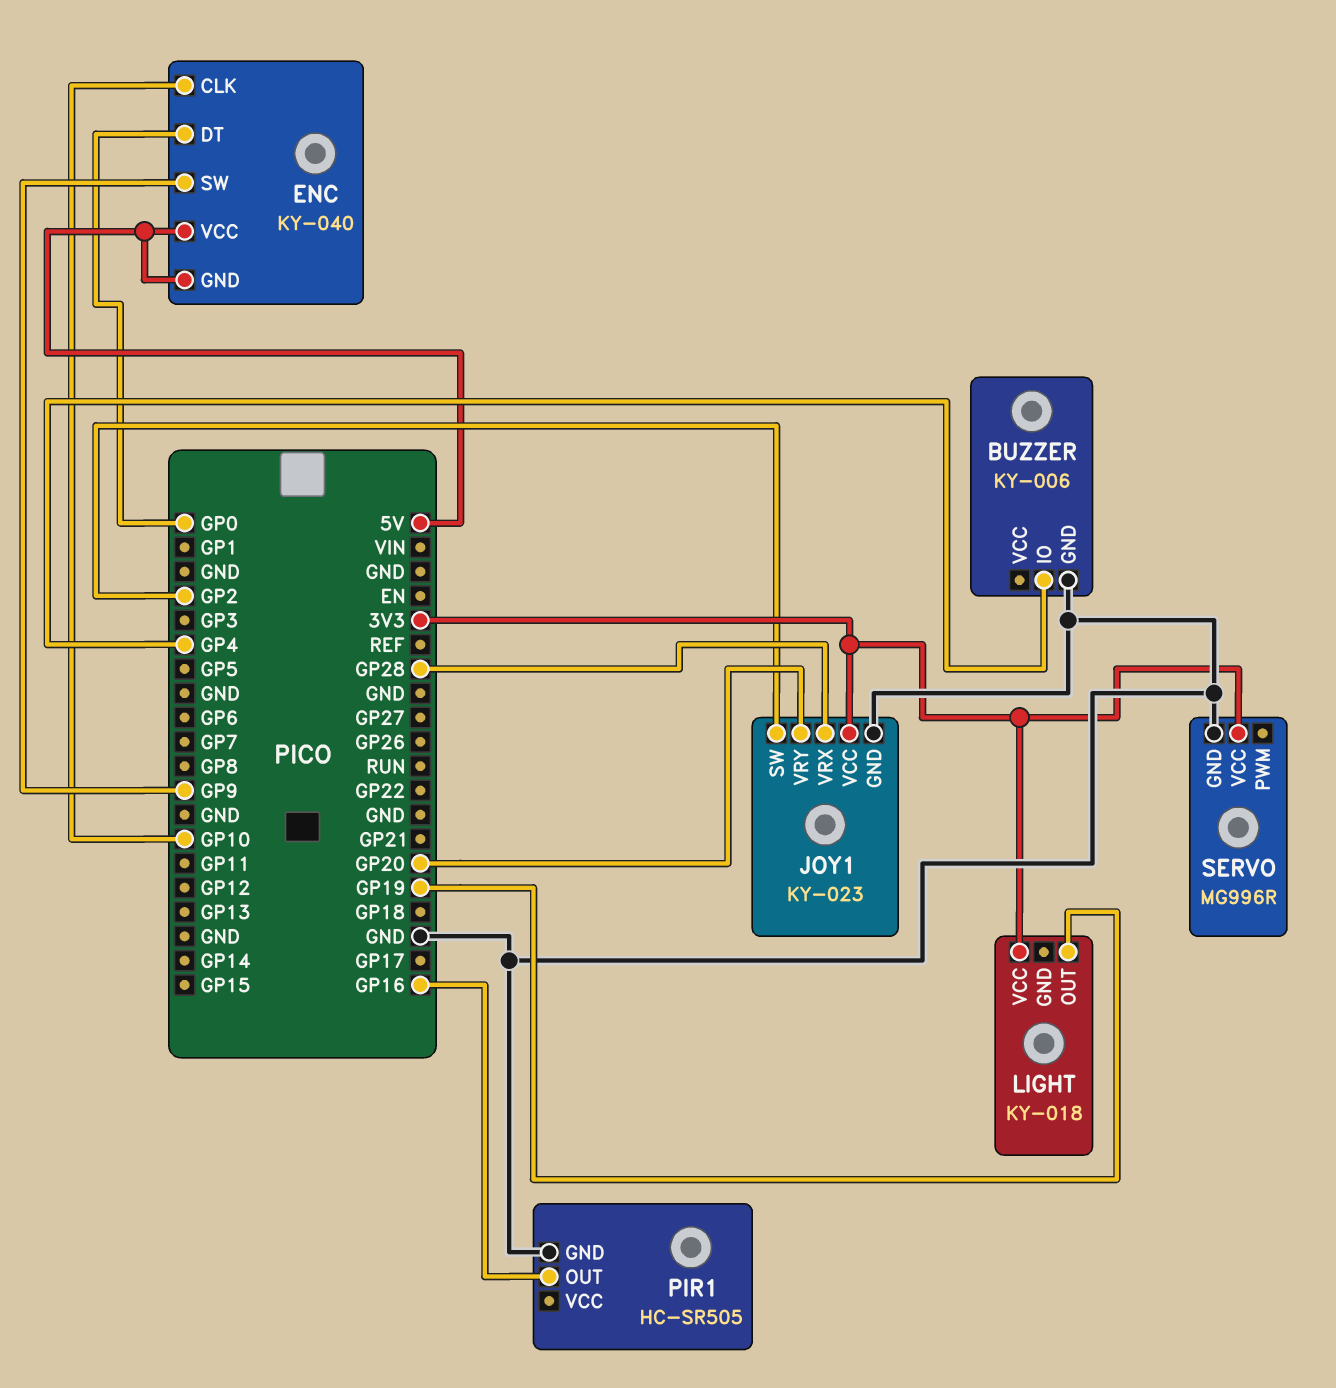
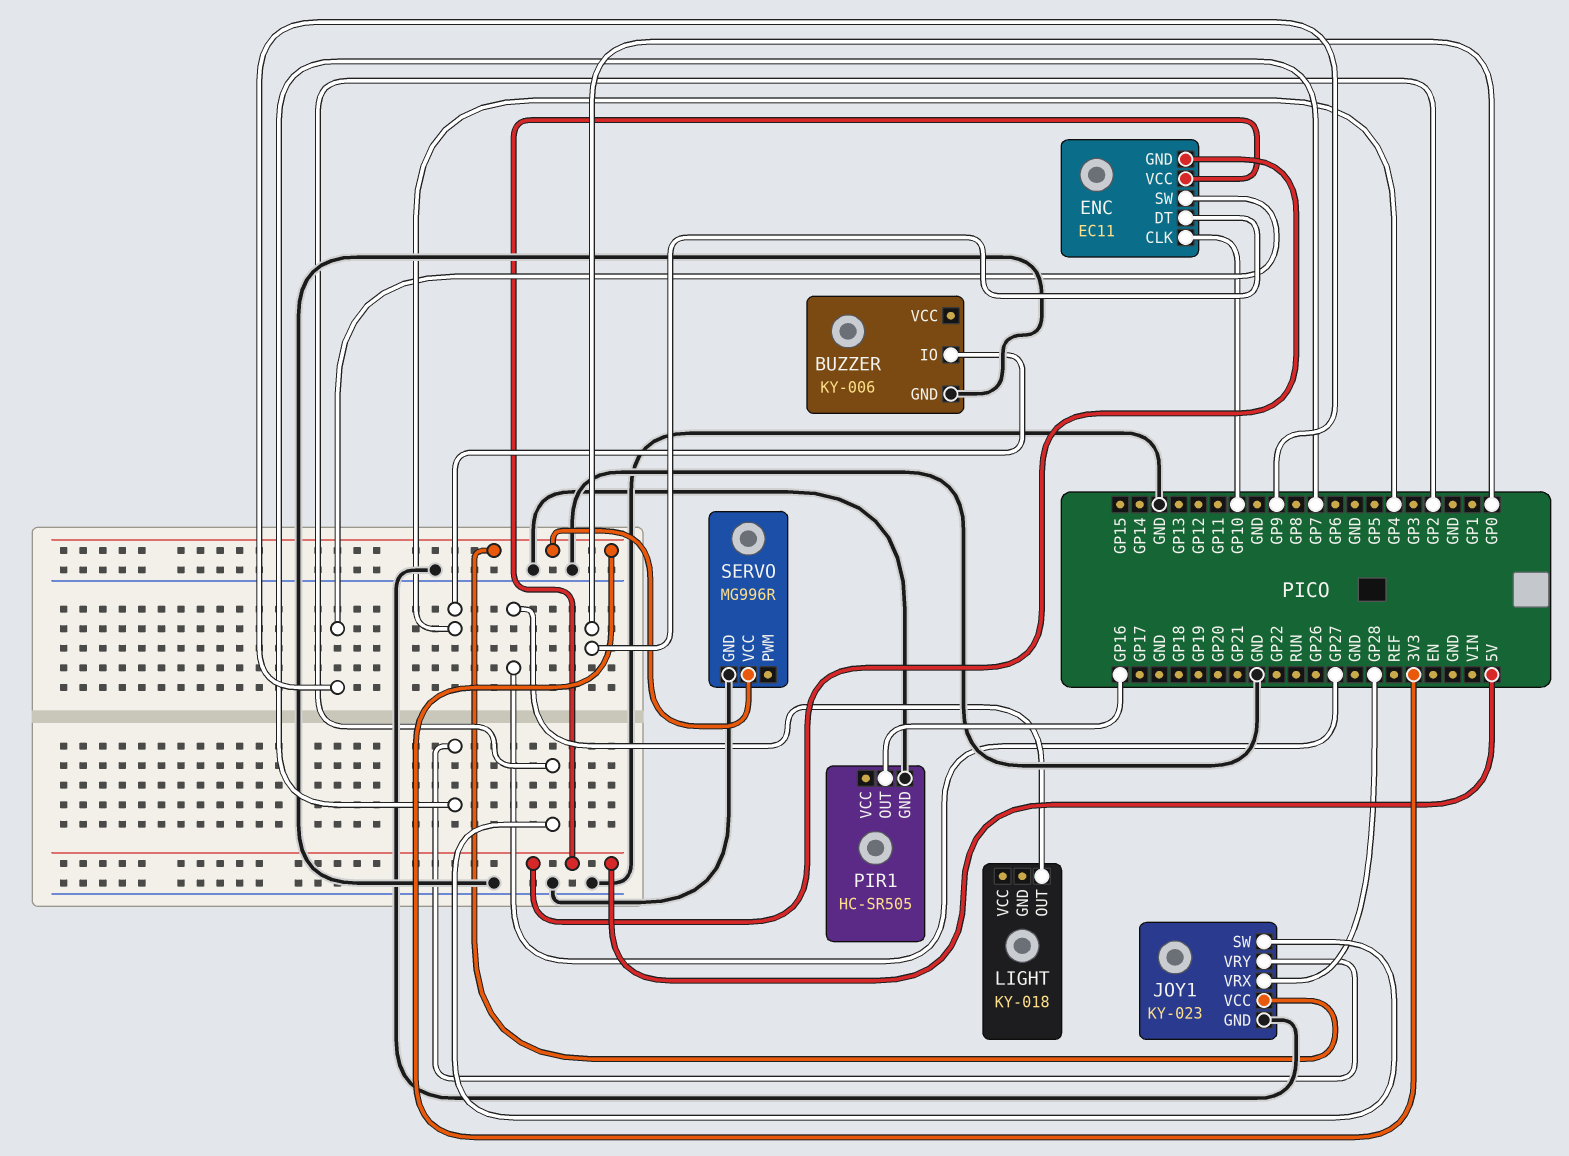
ENC: KY-040 -> EC11
JOY1 pin VRY: GP20 -> GP7
LIGHT pin OUT: GP19 -> GP27
LIGHT pin VCC: 3V3 -> none

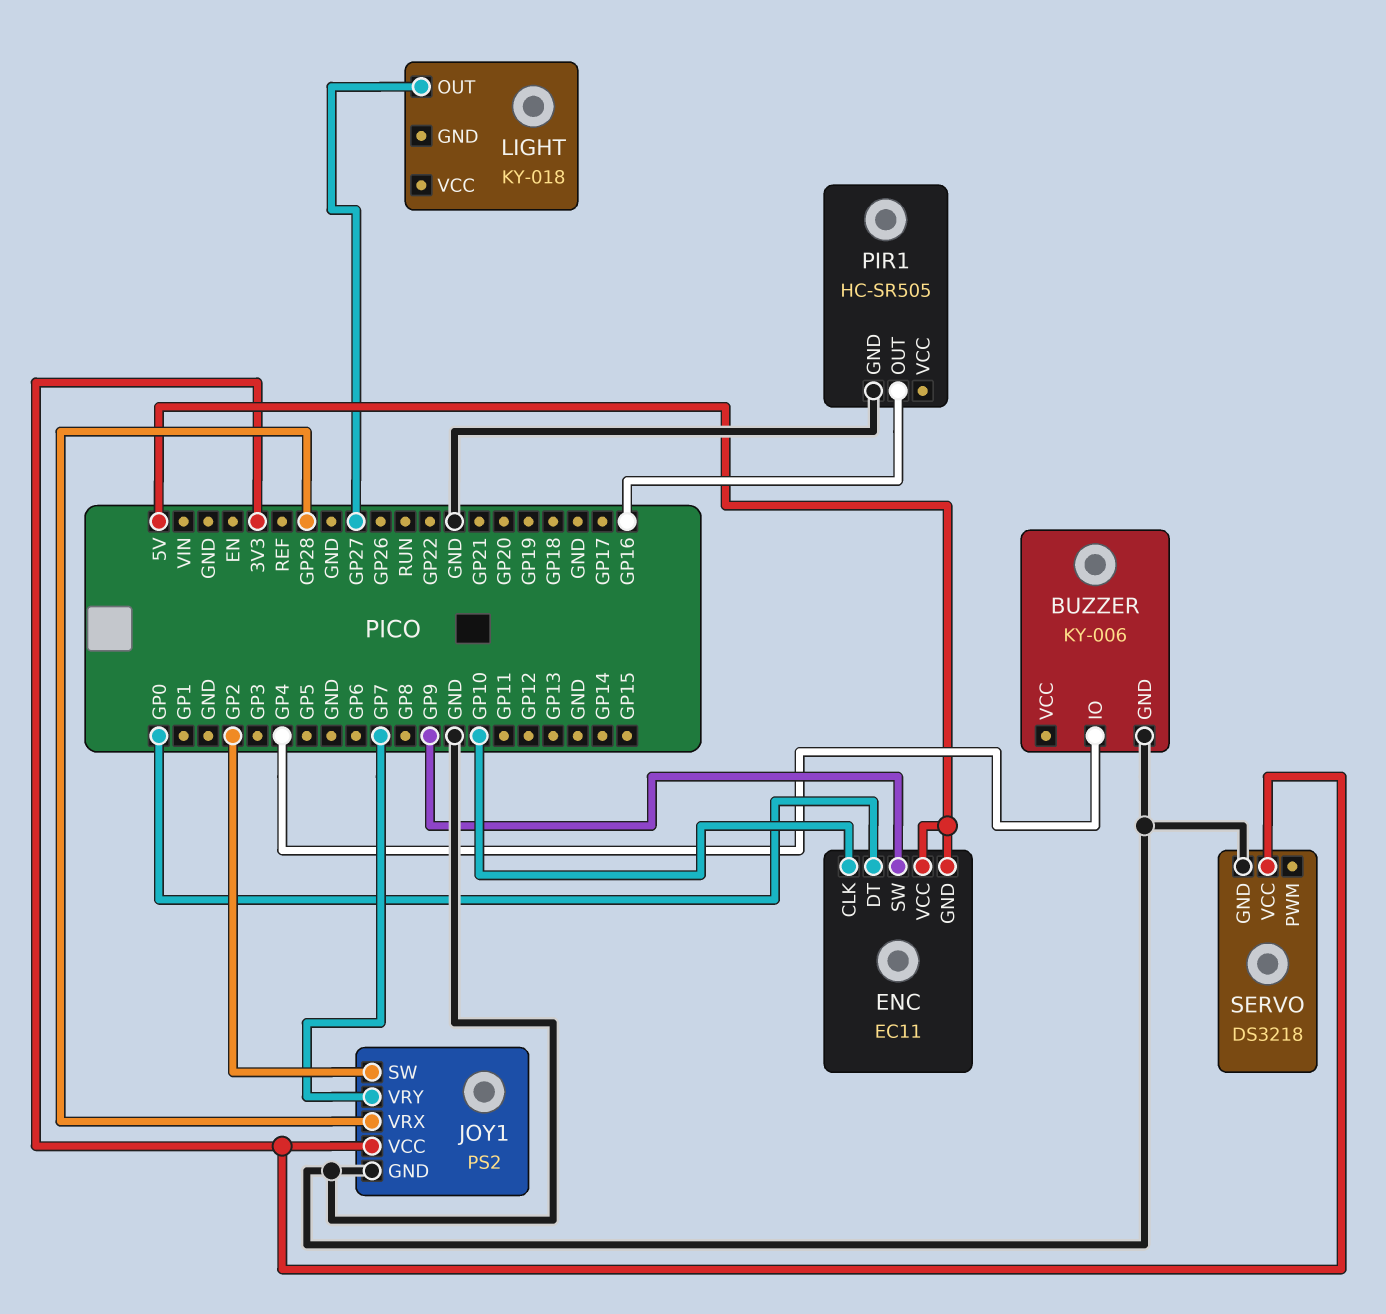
JOY1: KY-023 -> PS2
SERVO: MG996R -> DS3218

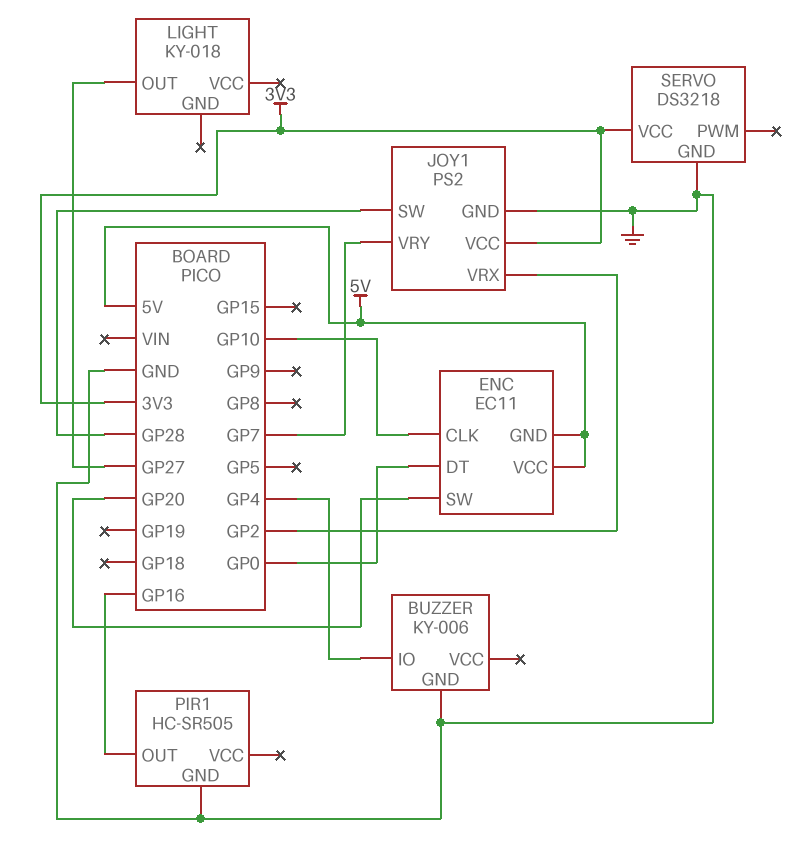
ENC pin SW: GP9 -> GP20
JOY1 pin SW: GP2 -> GP28
JOY1 pin VRX: GP28 -> GP2

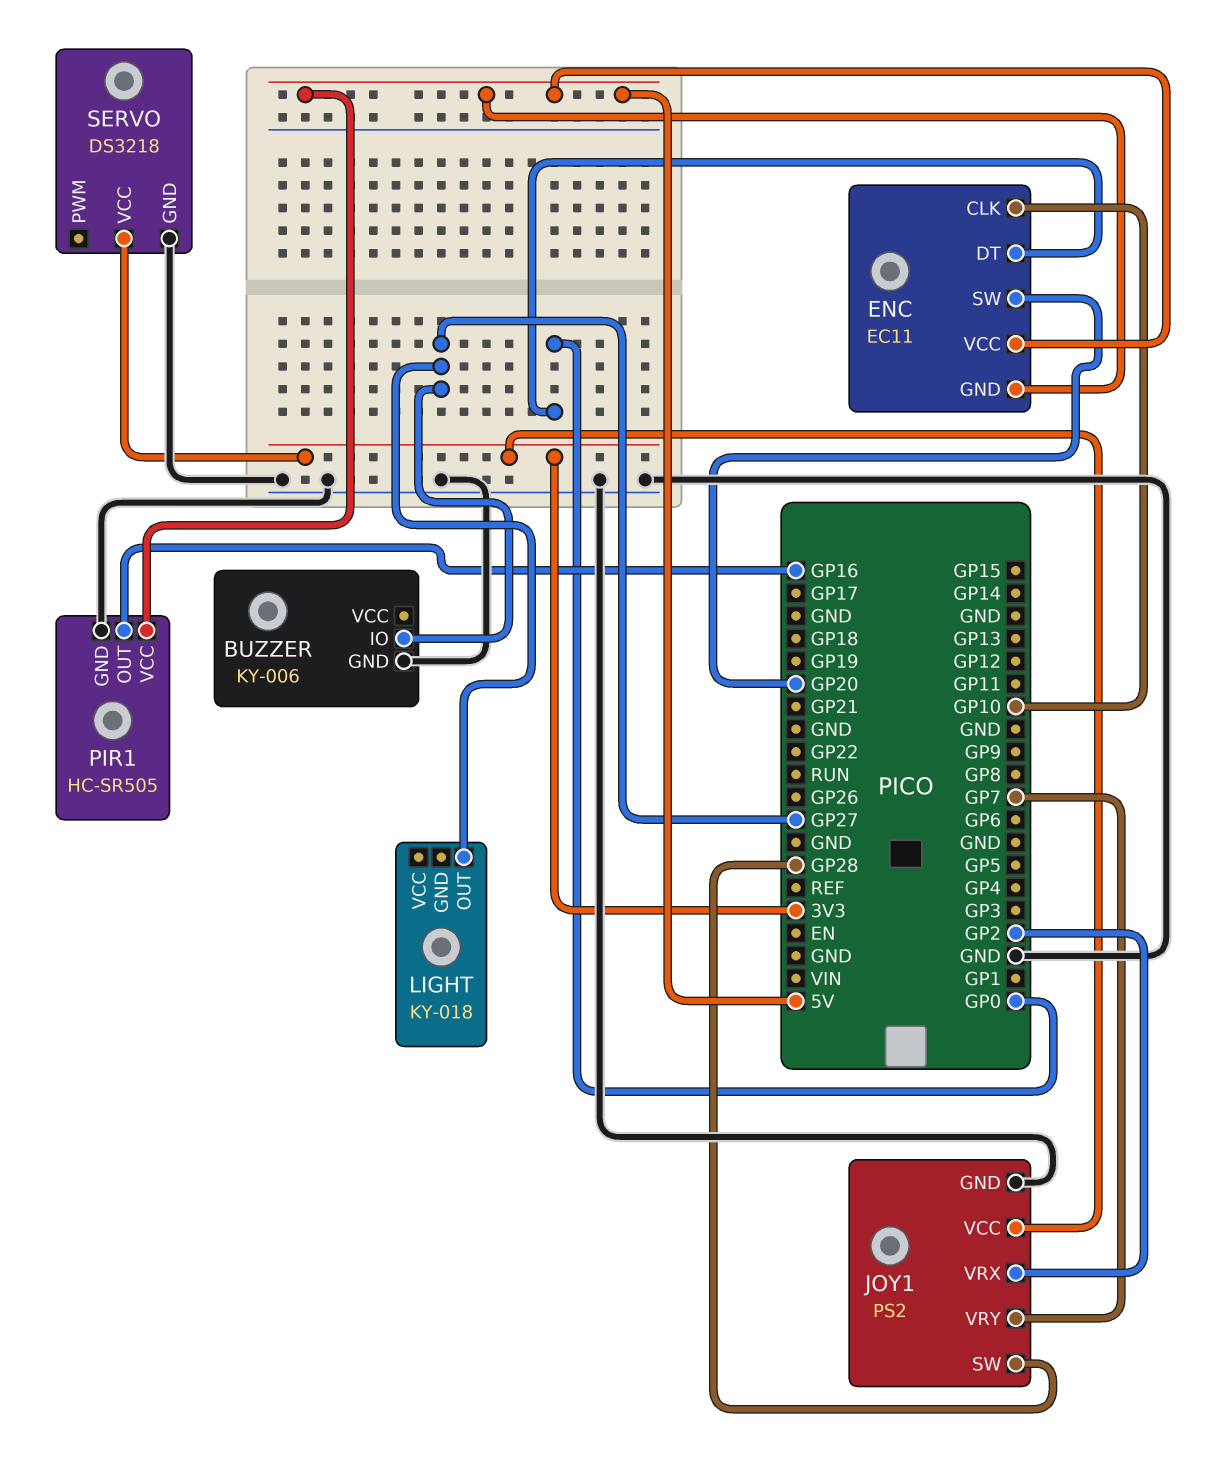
BUZZER pin IO: GP4 -> GP27
PIR1 pin VCC: none -> 5V

